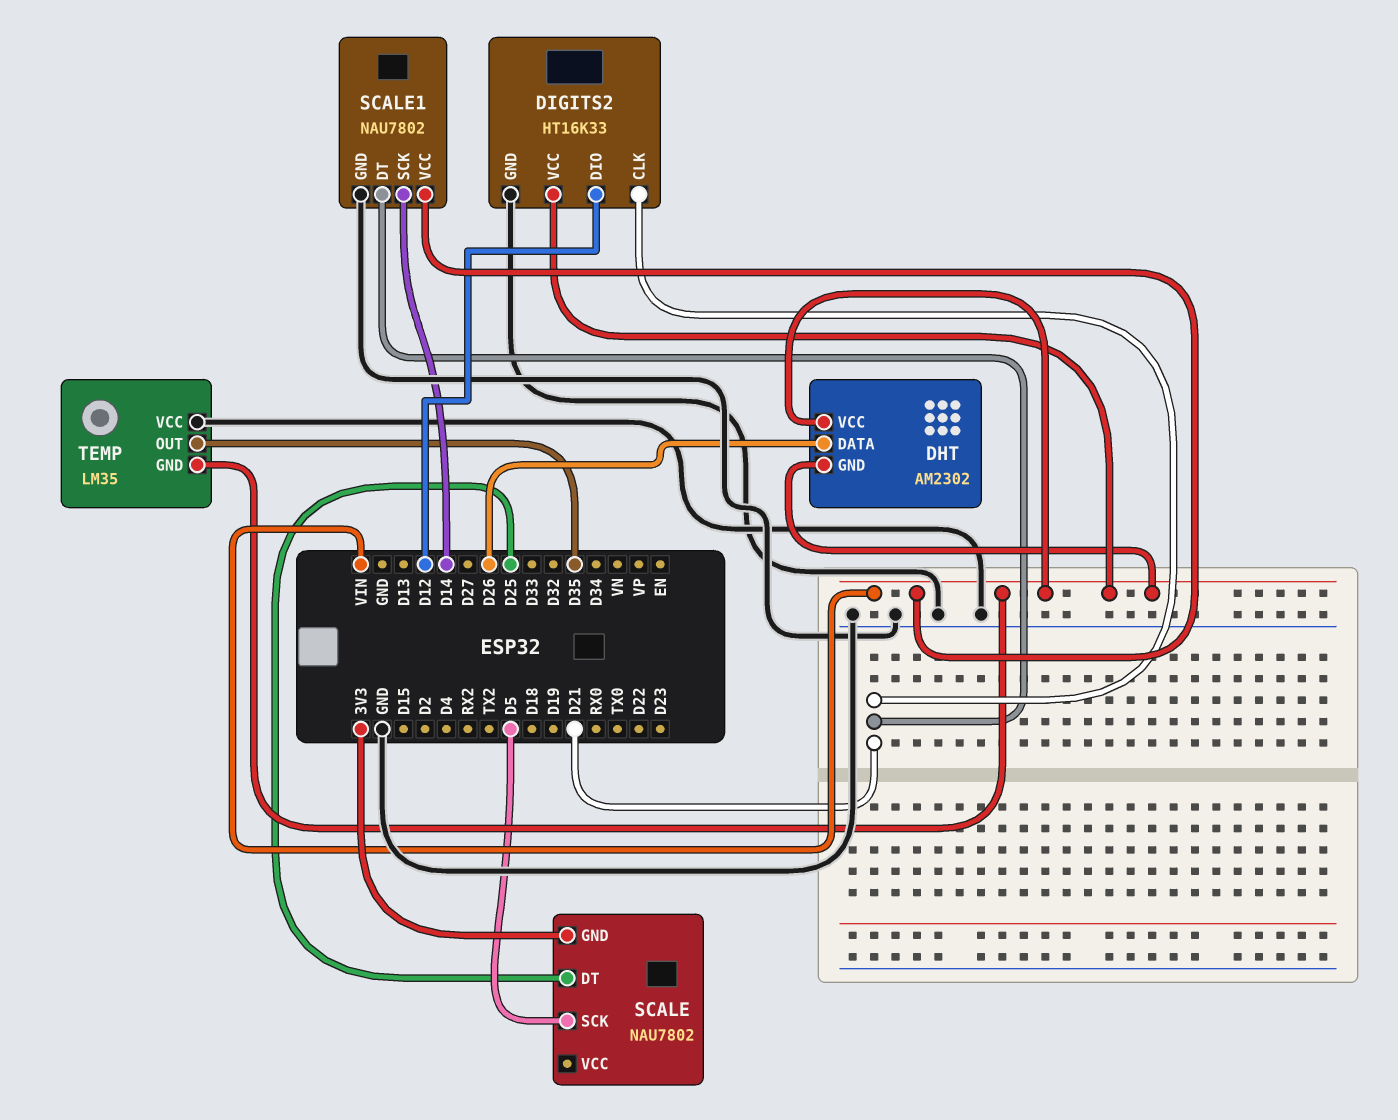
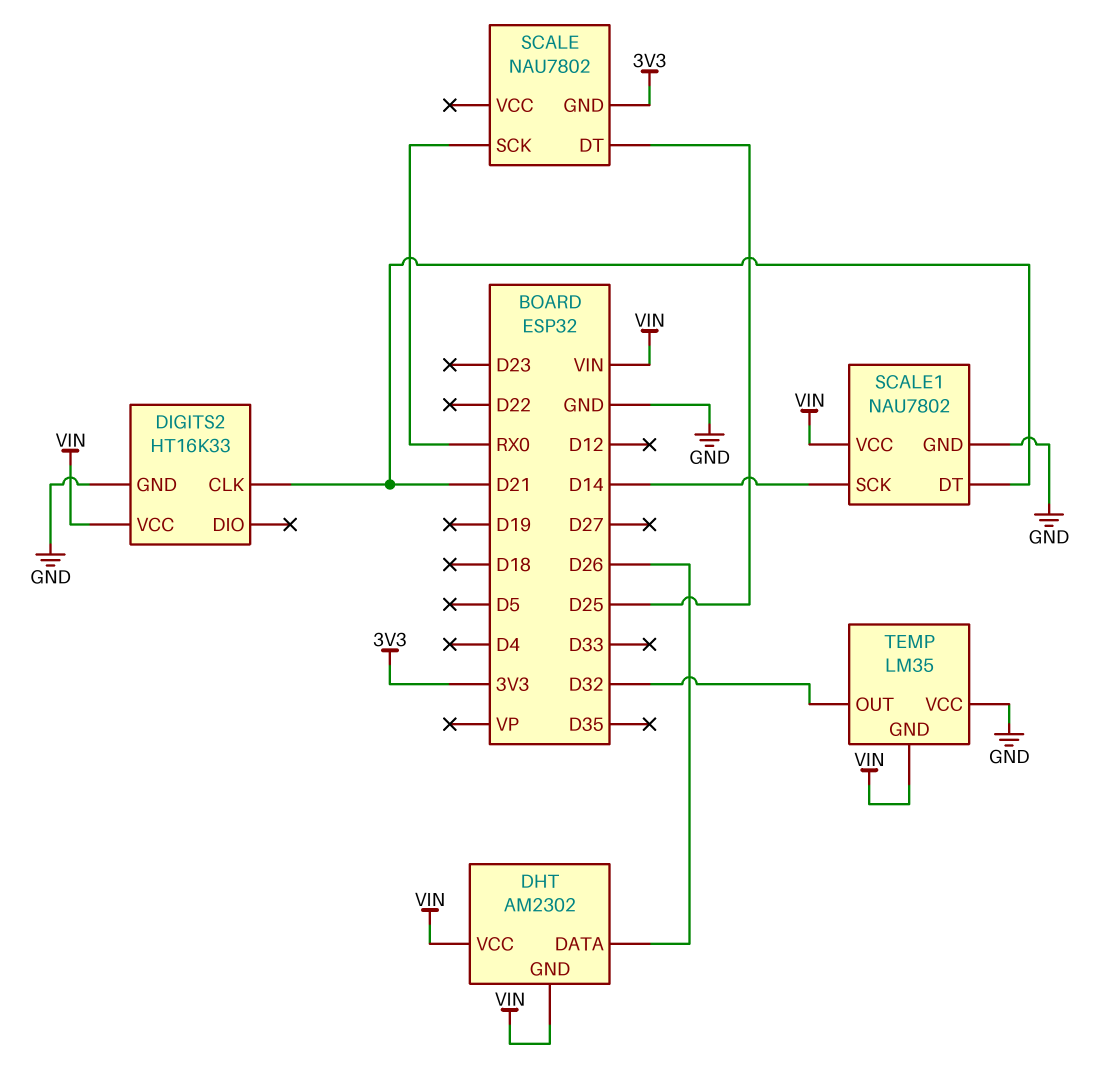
DIGITS2 pin DIO: D12 -> none
SCALE pin SCK: D5 -> RX0
TEMP pin OUT: D35 -> D32

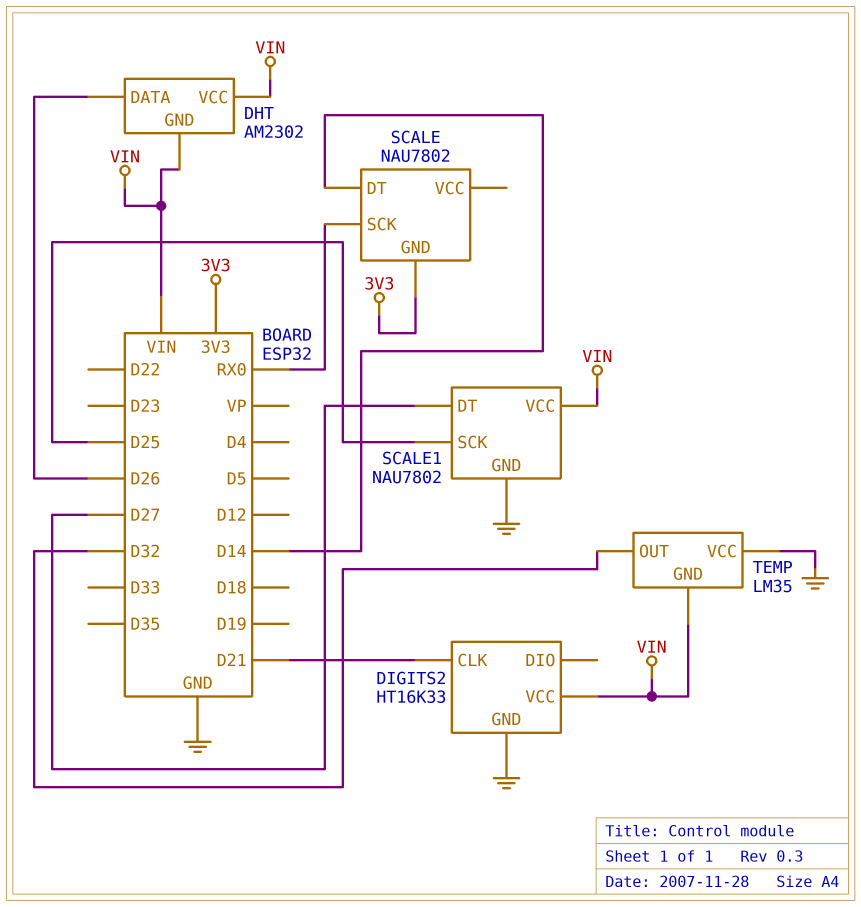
SCALE pin DT: D25 -> D14
SCALE1 pin DT: D21 -> D27
SCALE1 pin SCK: D14 -> D25

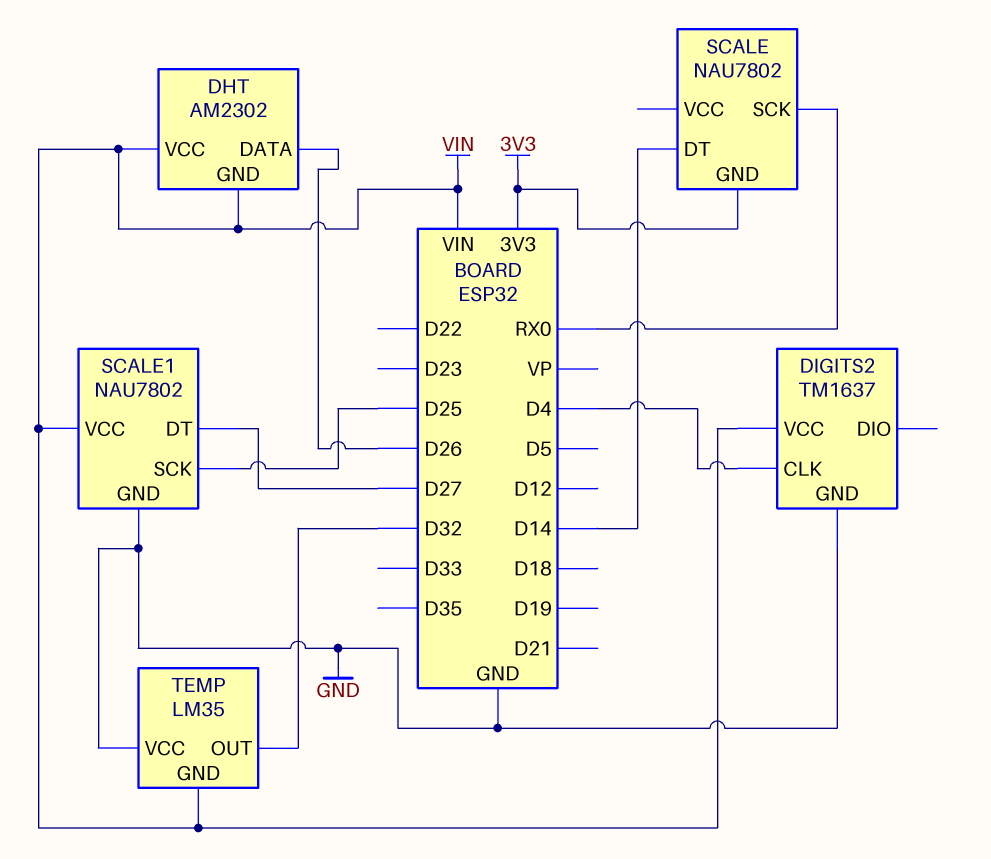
DIGITS2: HT16K33 -> TM1637
DIGITS2 pin CLK: D21 -> D4

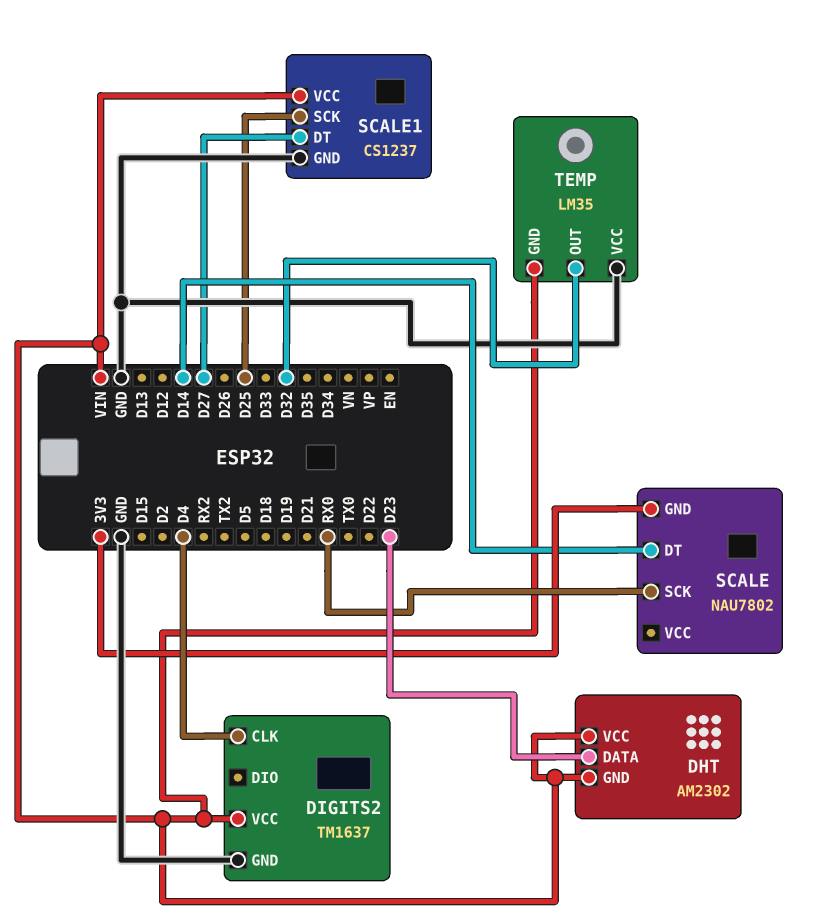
DHT pin DATA: D26 -> D23
SCALE1: NAU7802 -> CS1237

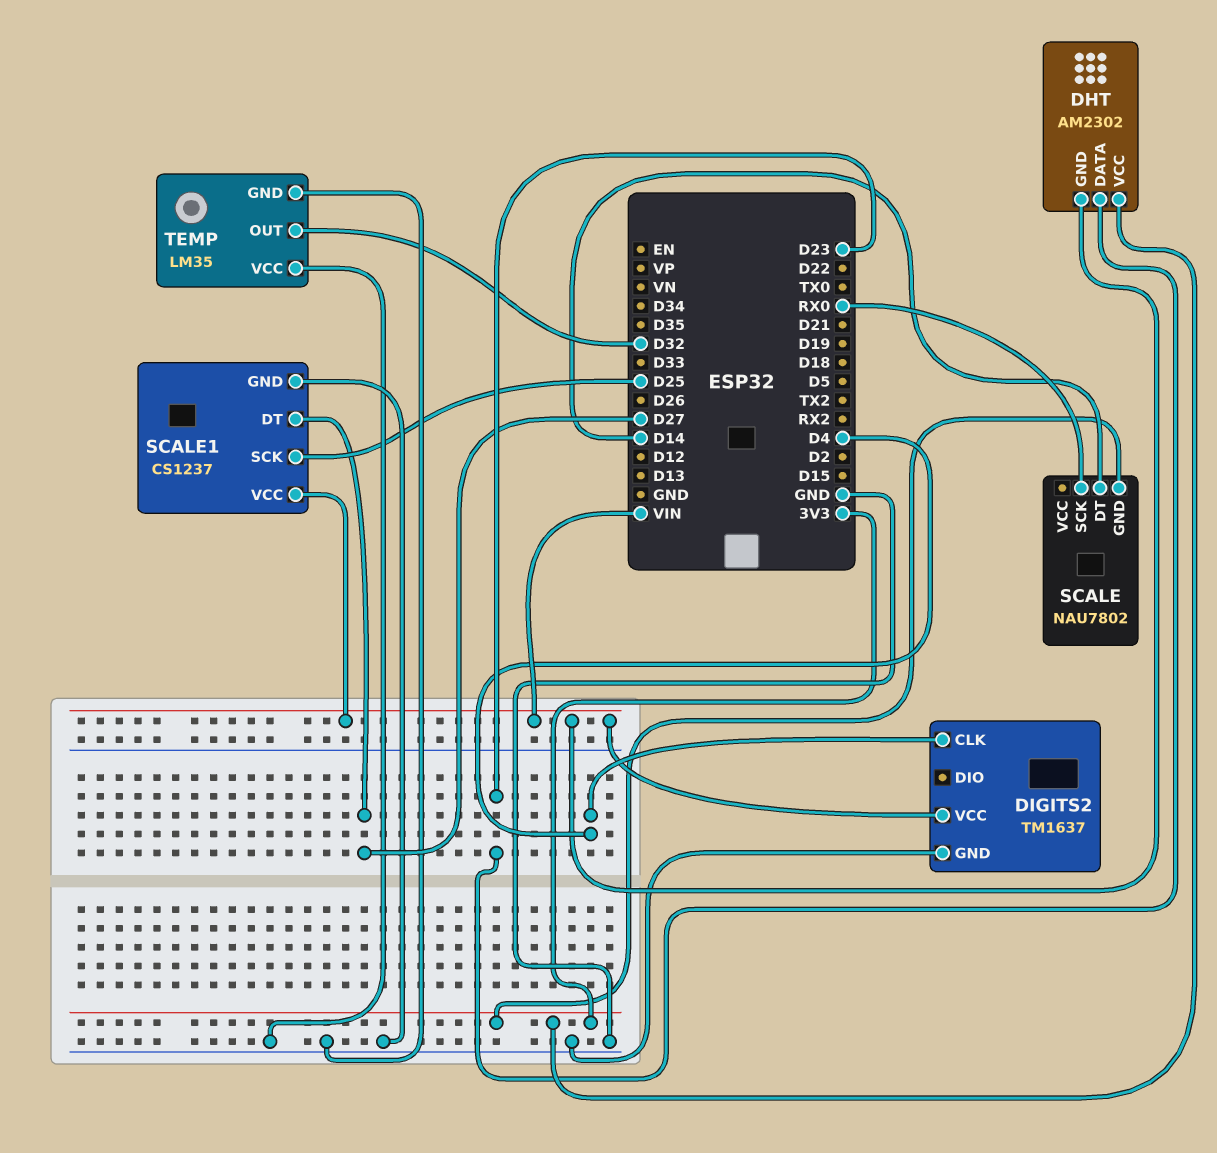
DHT pin VCC: VIN -> 3V3
TEMP pin GND: VIN -> GND

